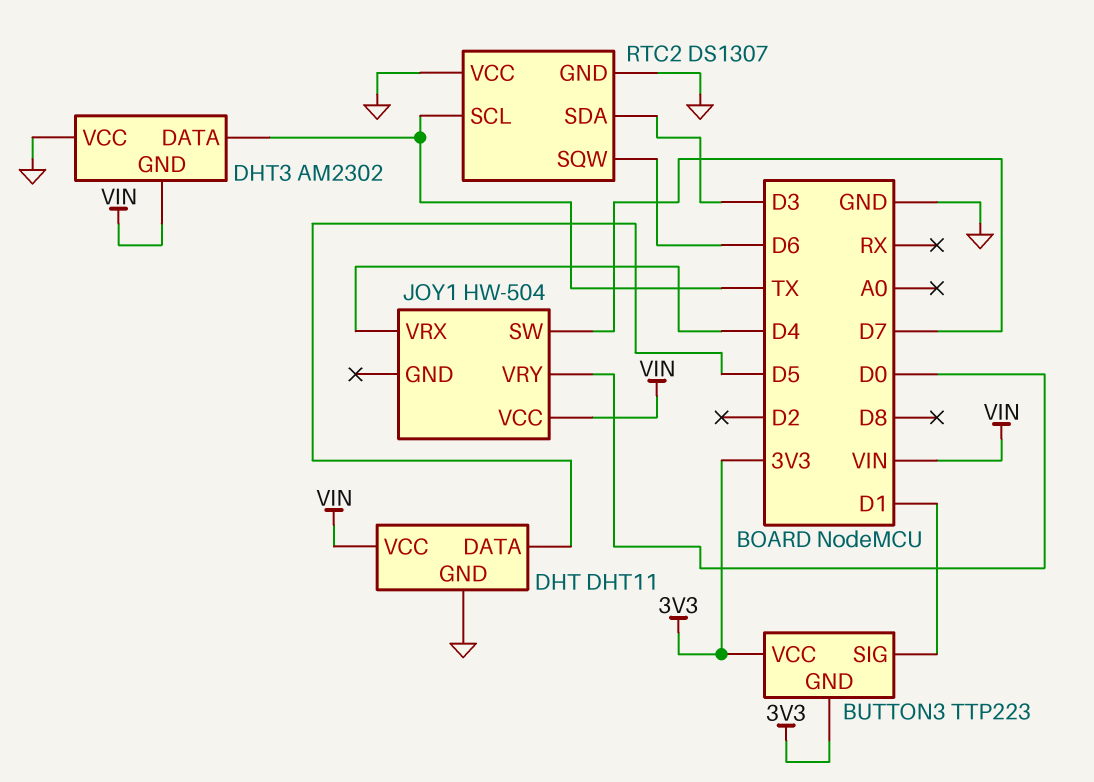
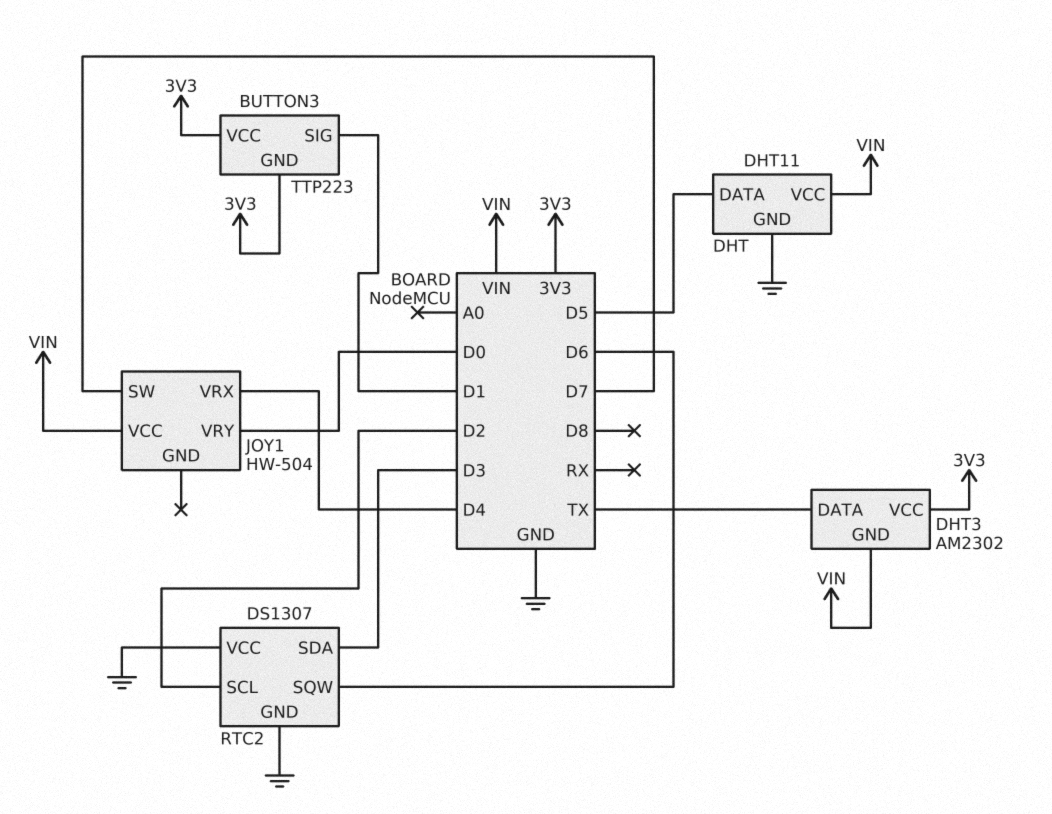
DHT3 pin VCC: GND -> 3V3
RTC2 pin SCL: TX -> D2

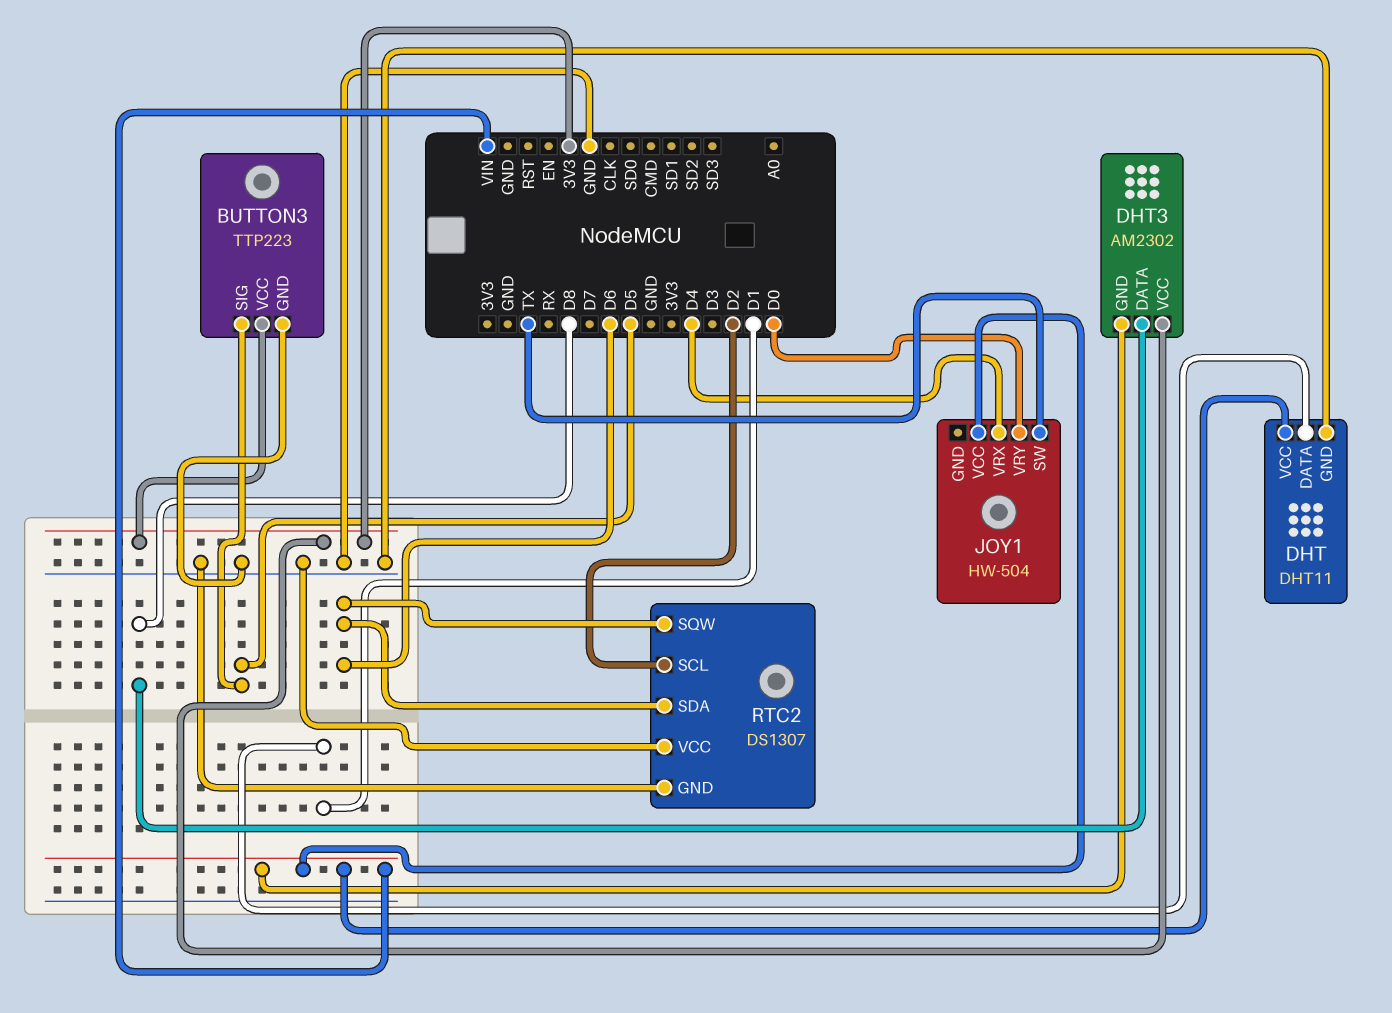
BUTTON3 pin GND: 3V3 -> GND
BUTTON3 pin SIG: D1 -> D5
DHT pin DATA: D5 -> D1
DHT3 pin DATA: TX -> D8
JOY1 pin SW: D7 -> TX
RTC2 pin SDA: D3 -> D6

